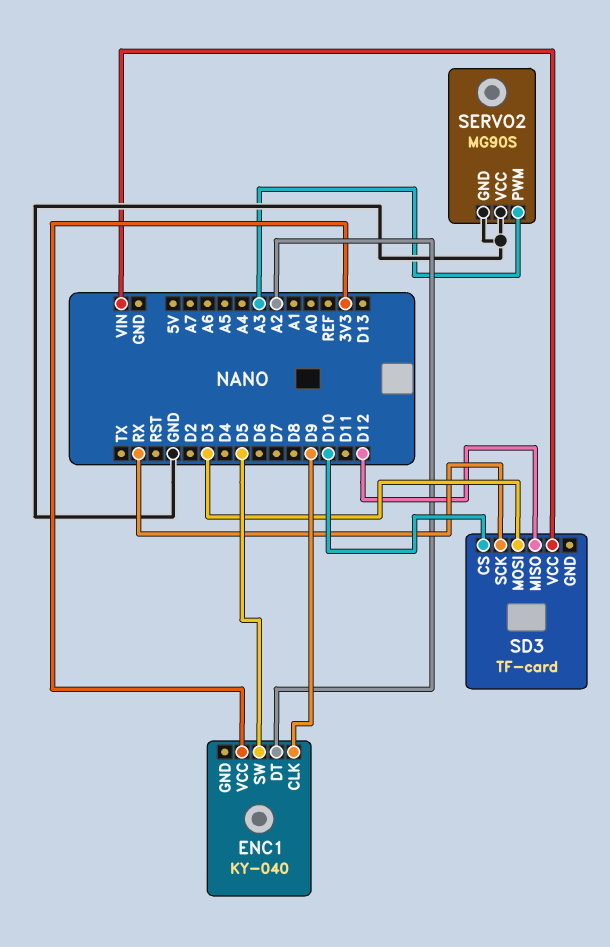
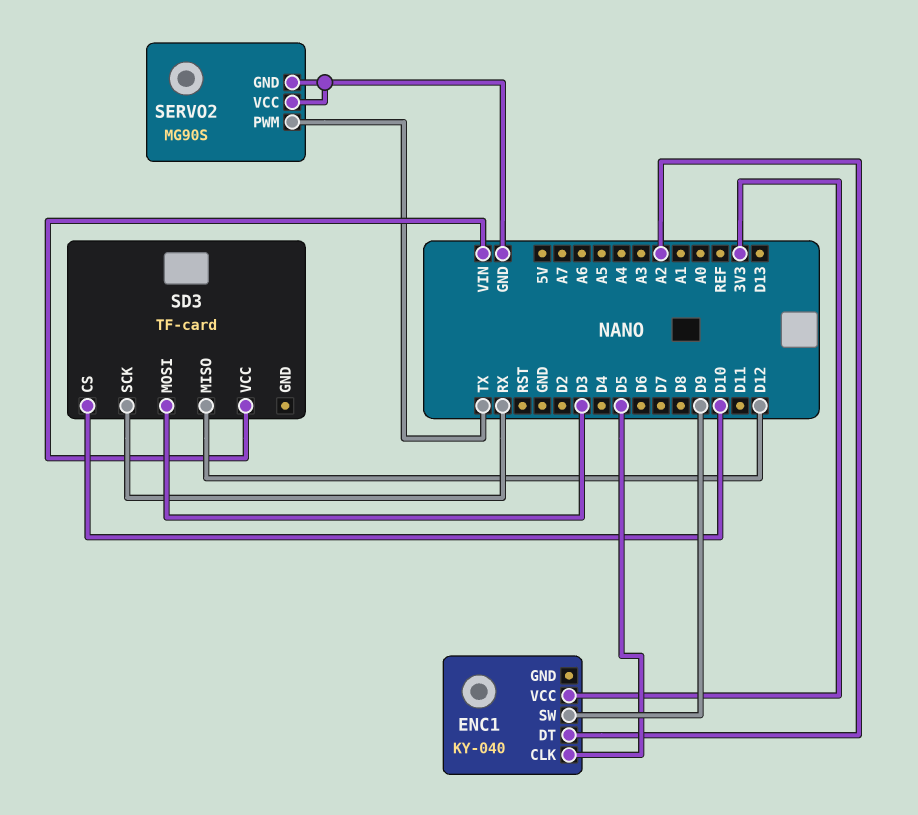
ENC1 pin CLK: D9 -> D5
ENC1 pin SW: D5 -> D9
SERVO2 pin PWM: A3 -> TX

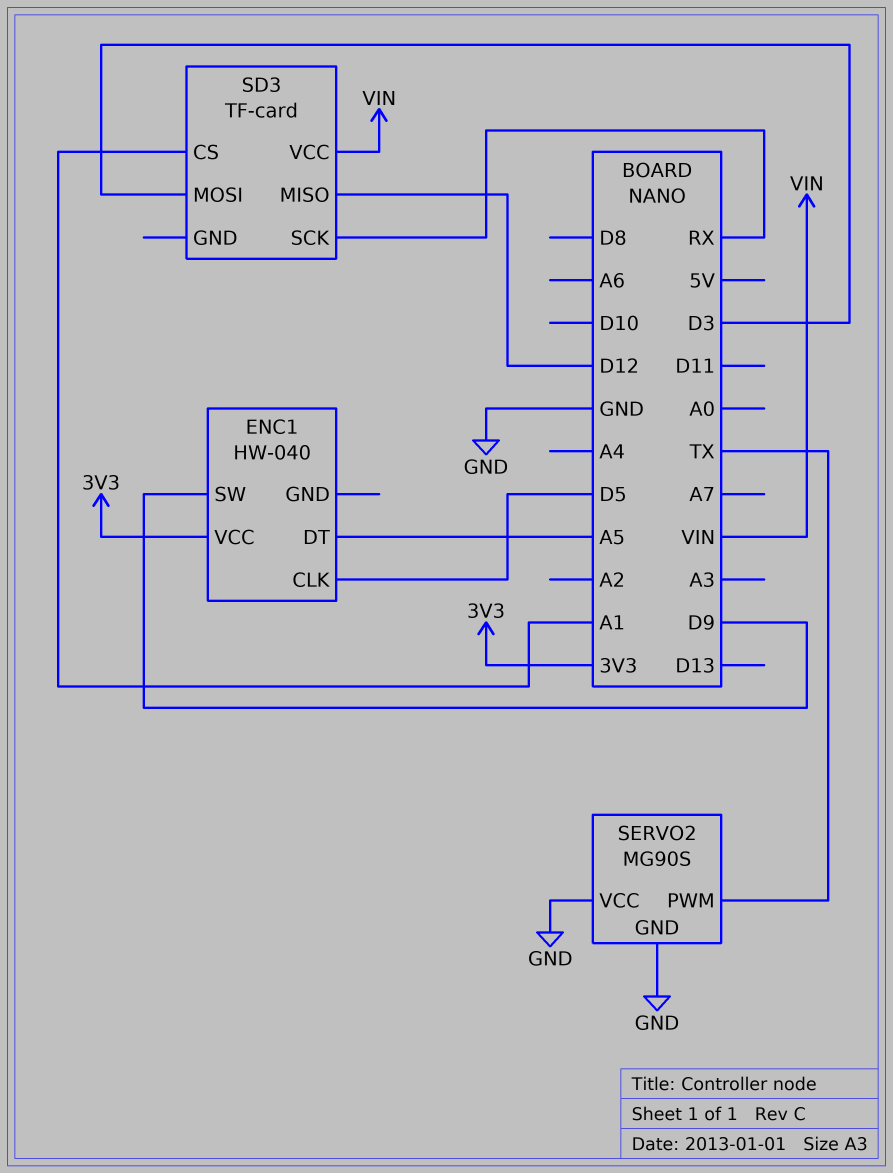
ENC1: KY-040 -> HW-040
ENC1 pin DT: A2 -> A5
SD3 pin CS: D10 -> A1

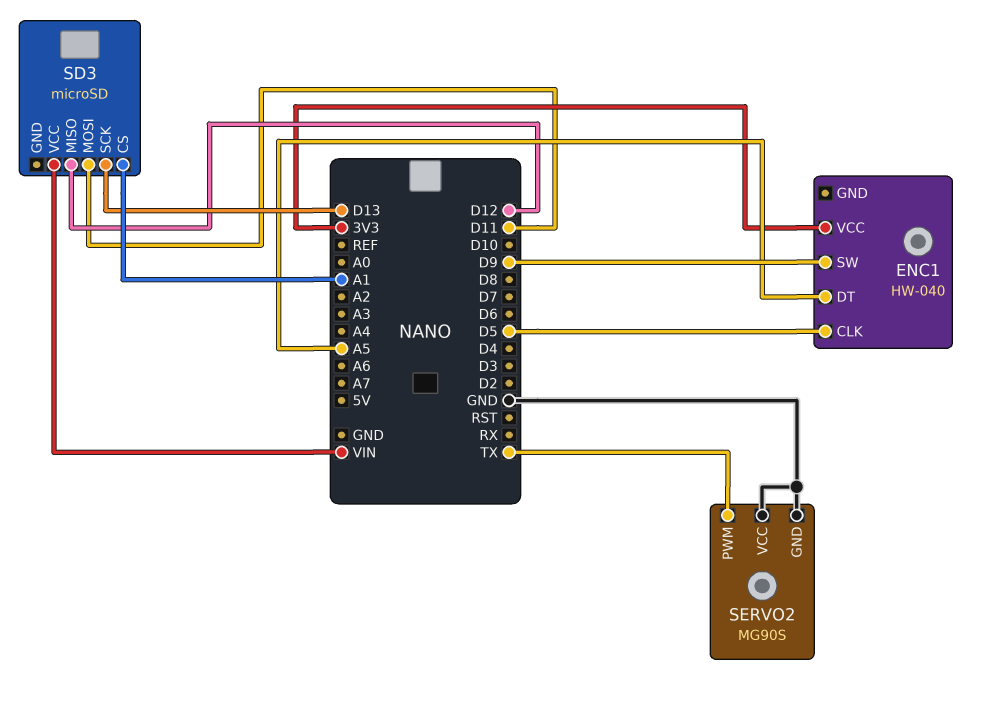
SD3: TF-card -> microSD
SD3 pin MOSI: D3 -> D11
SD3 pin SCK: RX -> D13

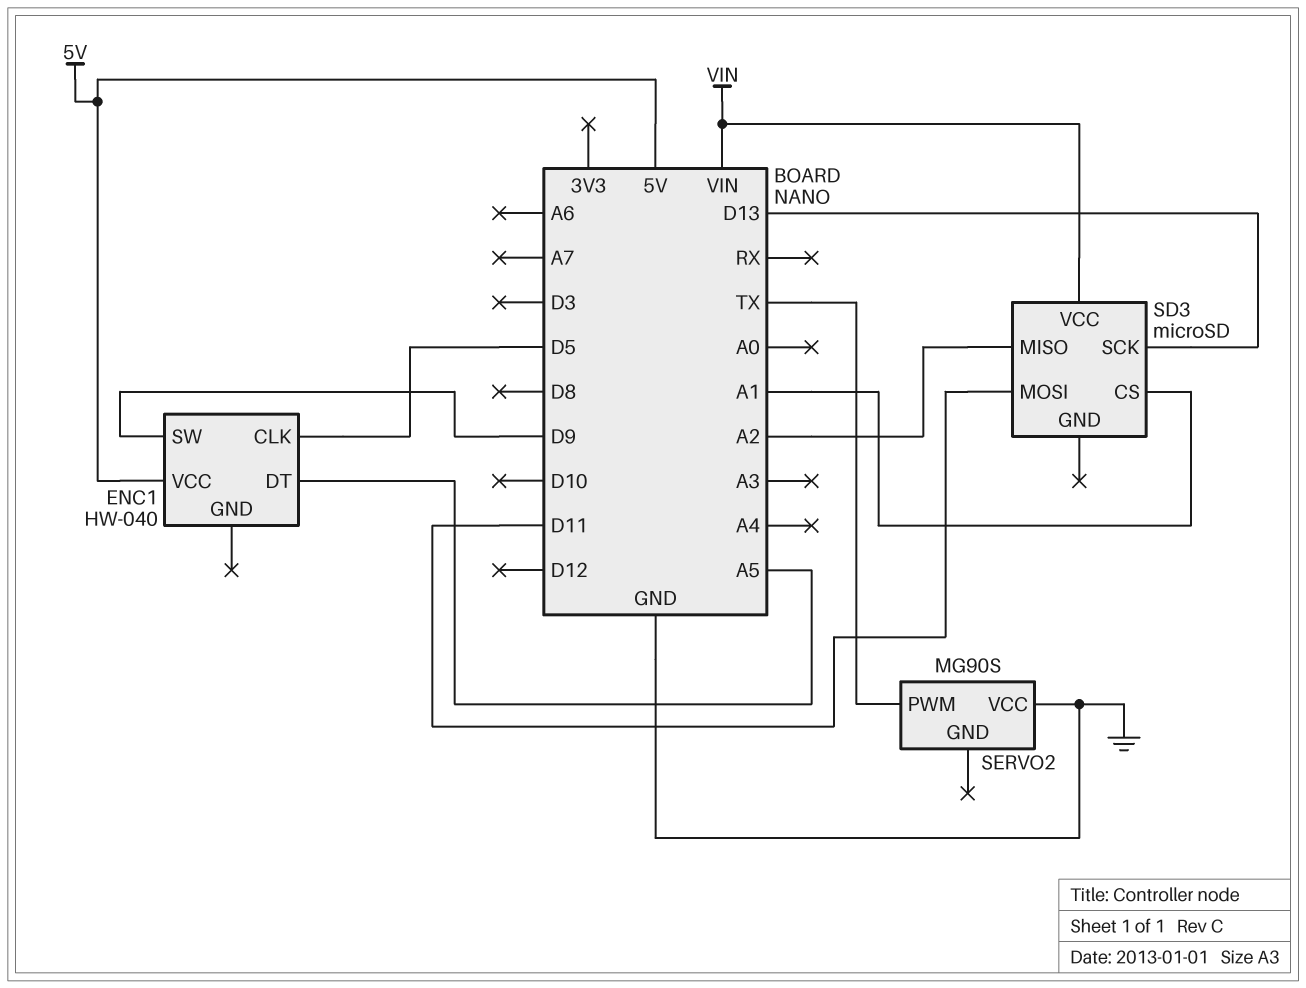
ENC1 pin VCC: 3V3 -> 5V
SD3 pin MISO: D12 -> A2
SERVO2 pin GND: GND -> none

